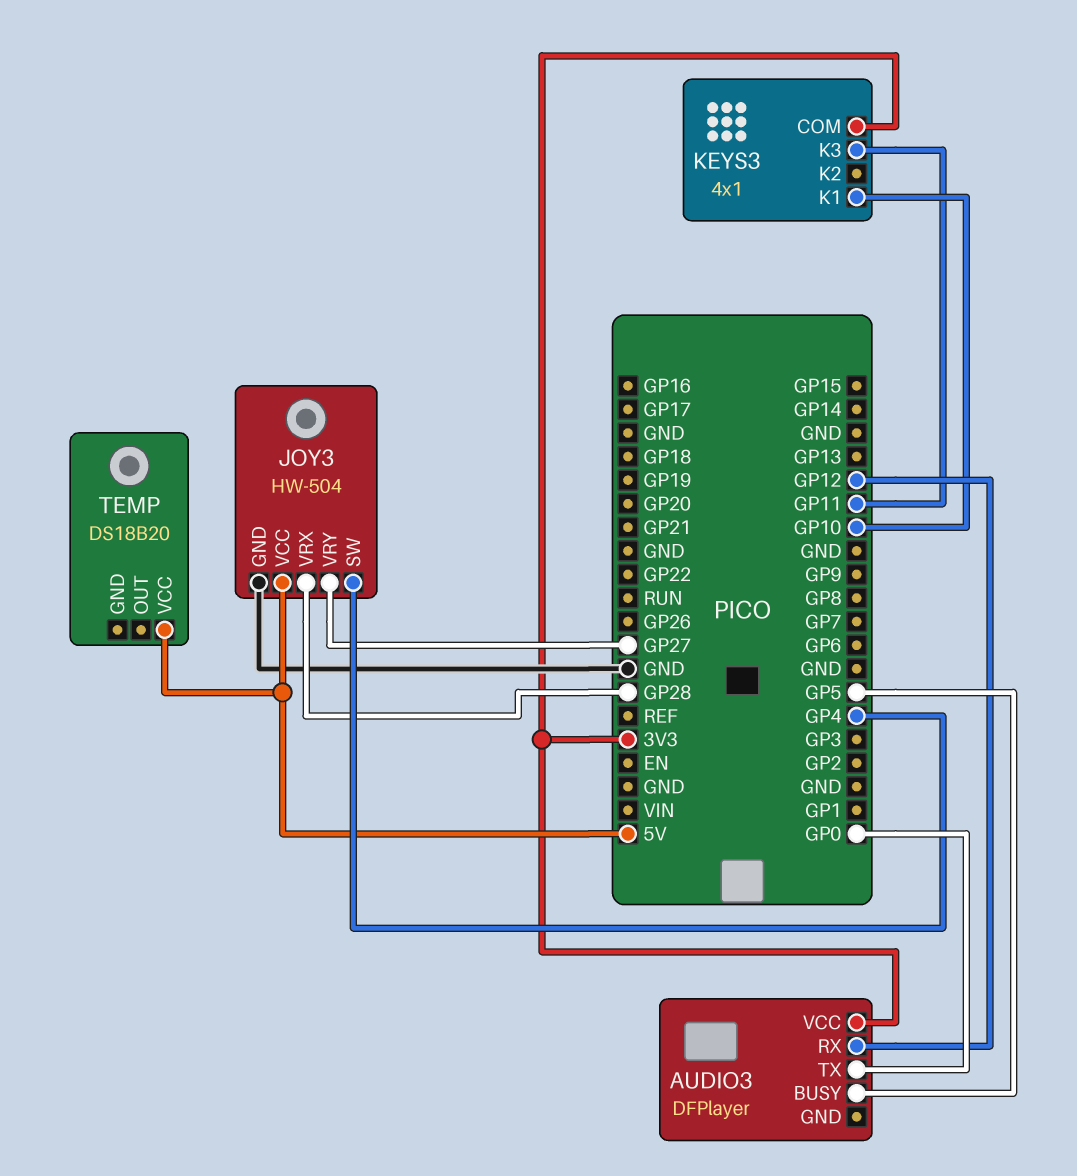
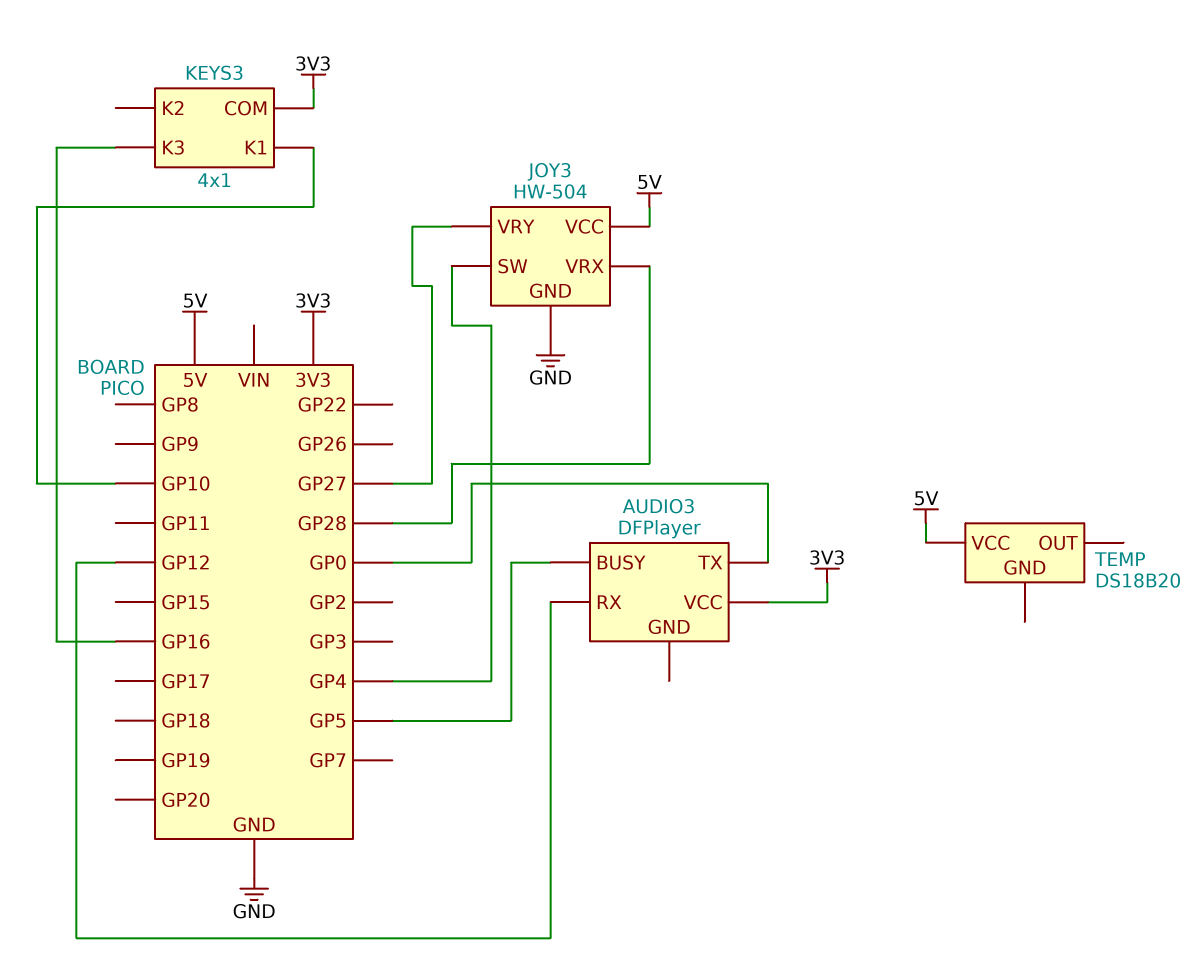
KEYS3 pin K3: GP11 -> GP16

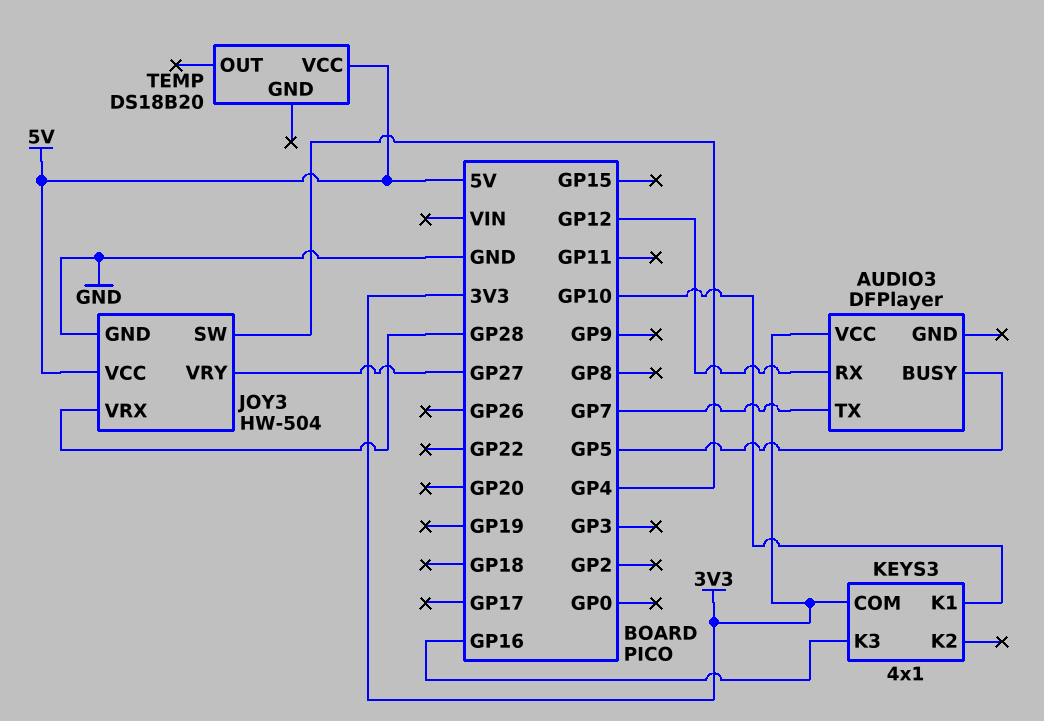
AUDIO3 pin TX: GP0 -> GP7

